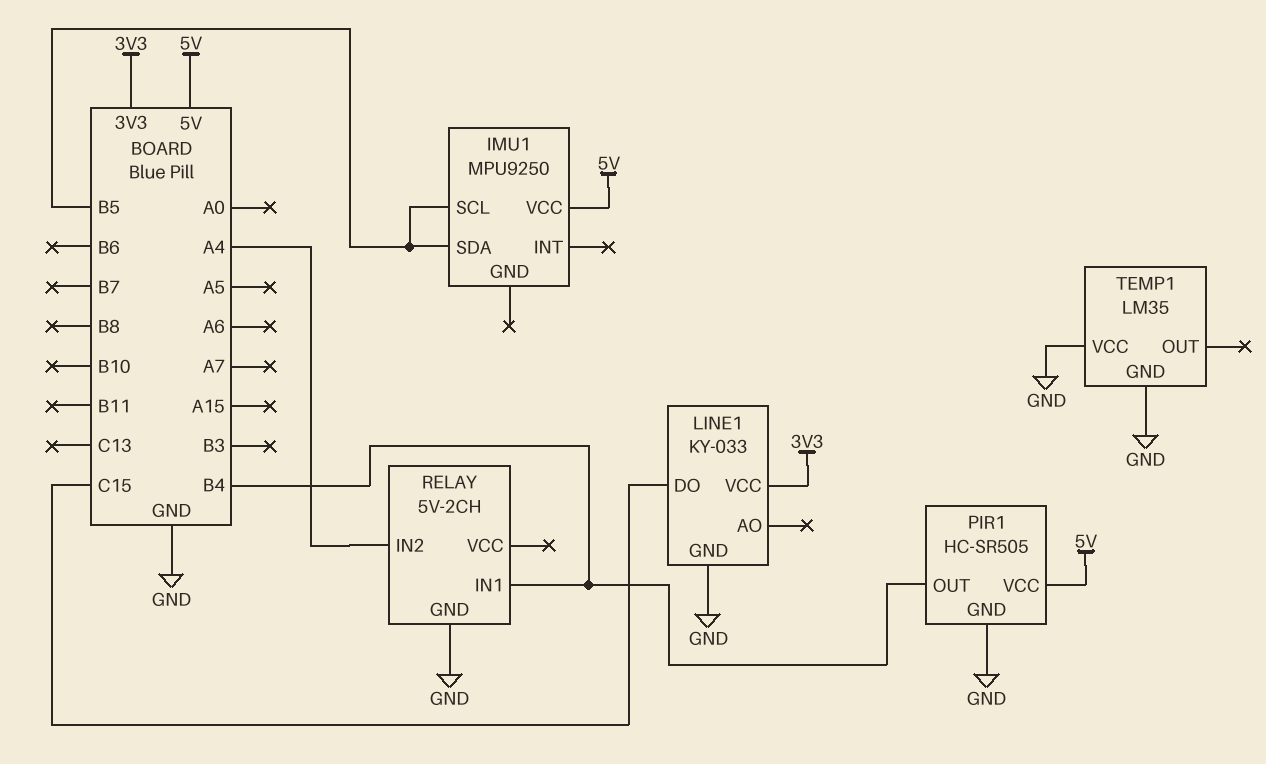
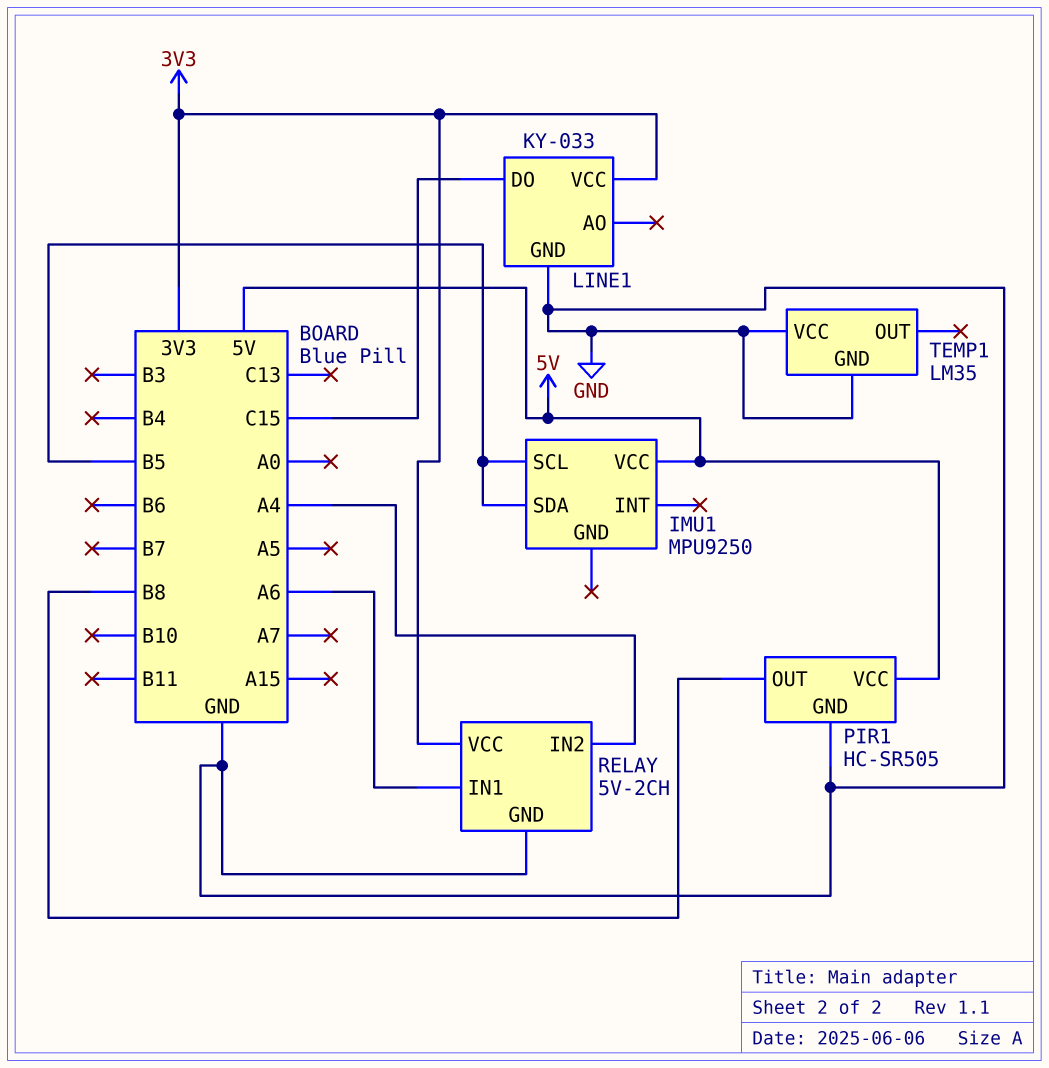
PIR1 pin OUT: B4 -> B8
RELAY pin IN1: B4 -> A6
RELAY pin VCC: none -> 3V3

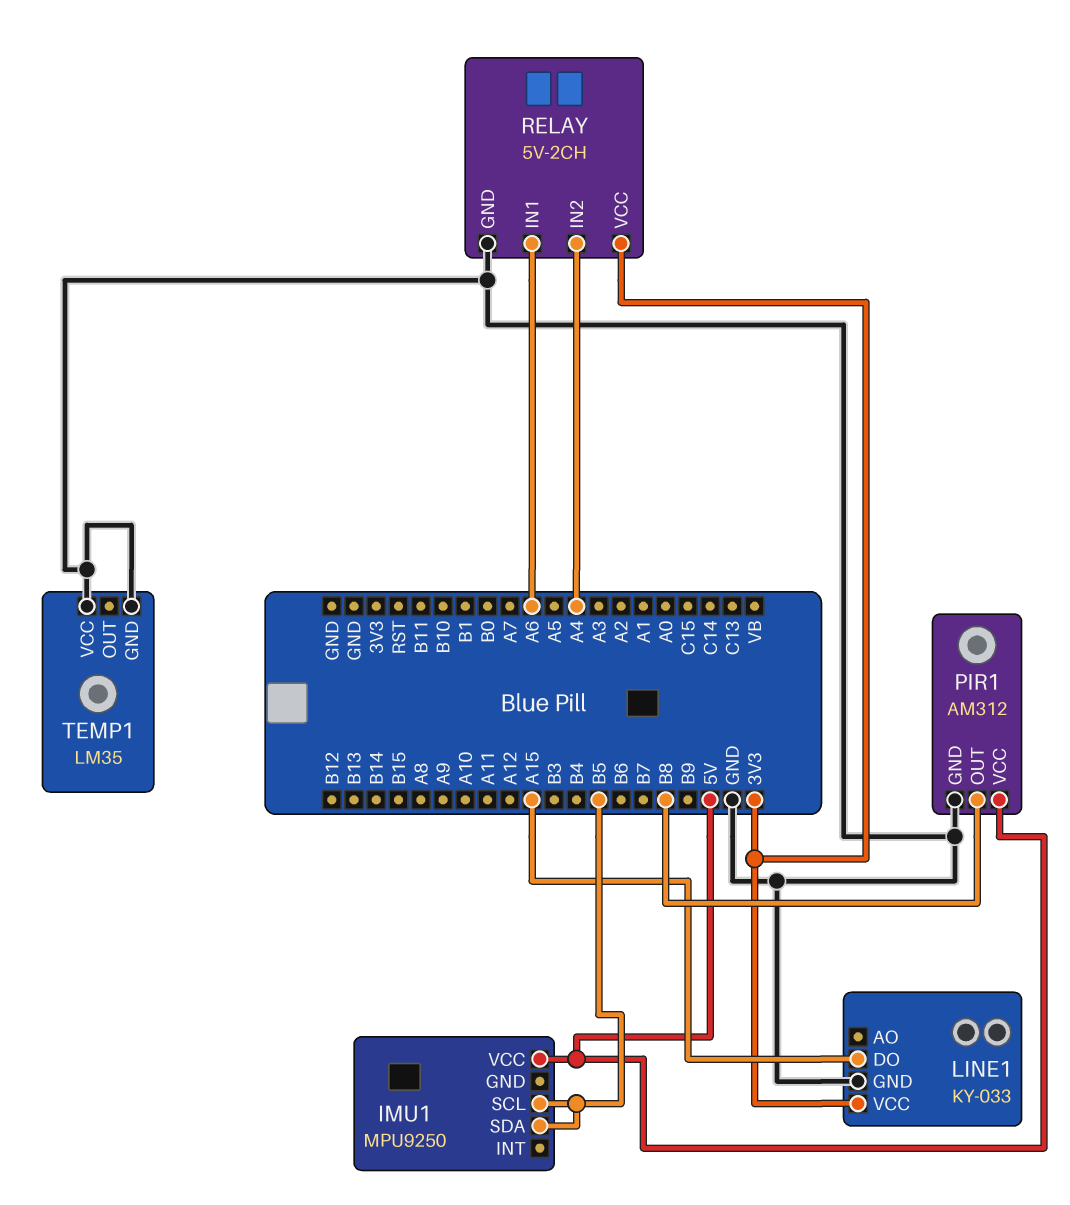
LINE1 pin DO: C15 -> A15
PIR1: HC-SR505 -> AM312

